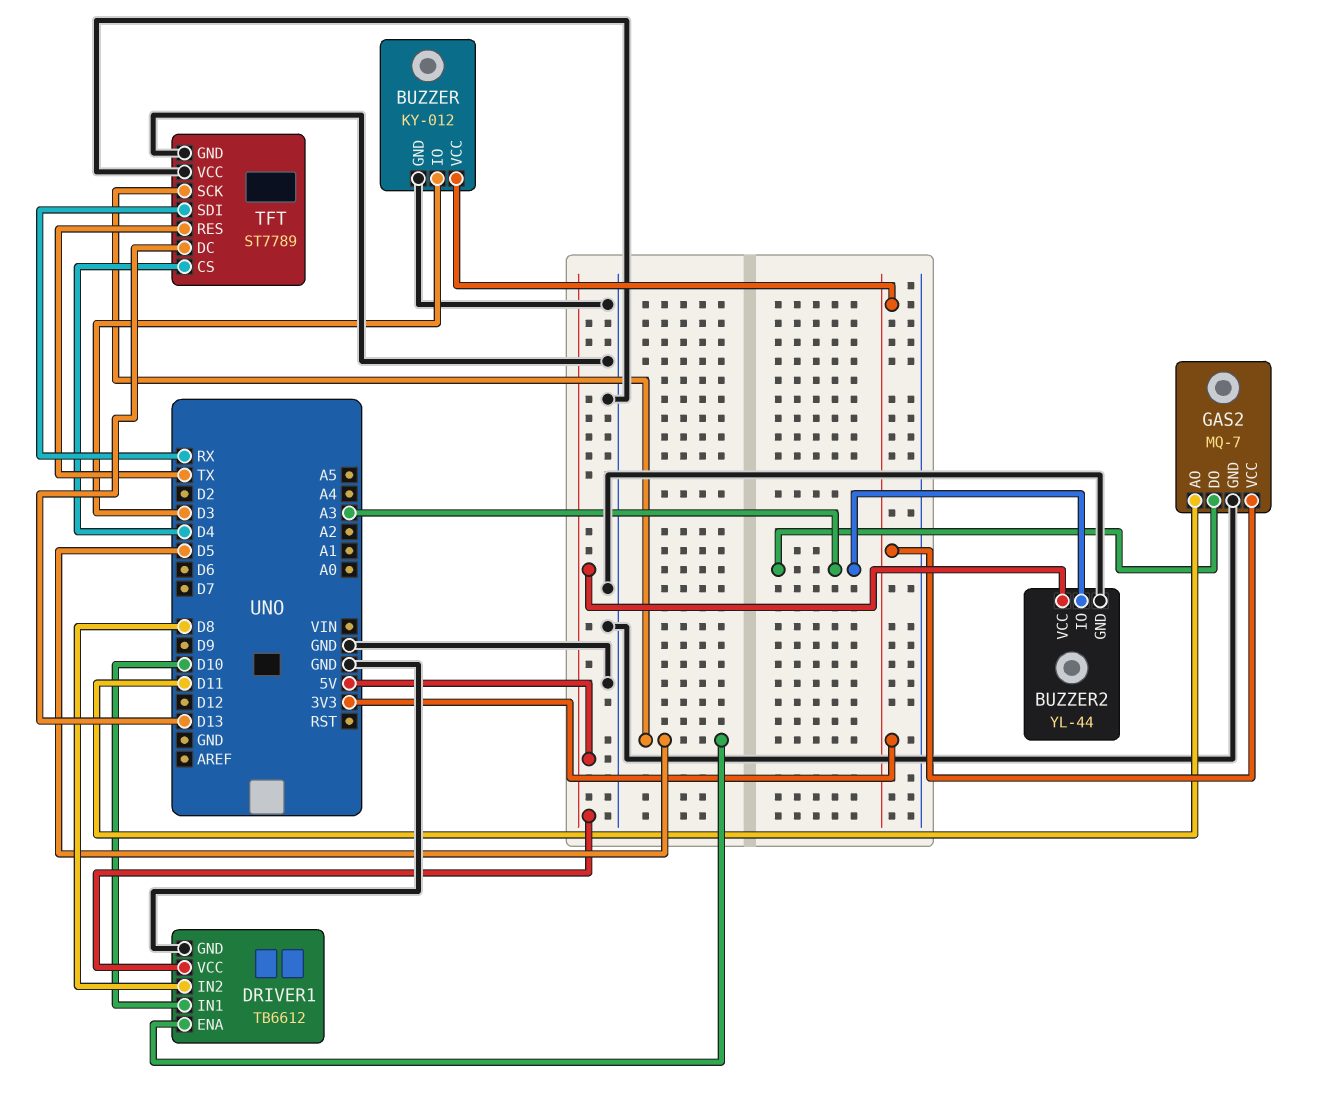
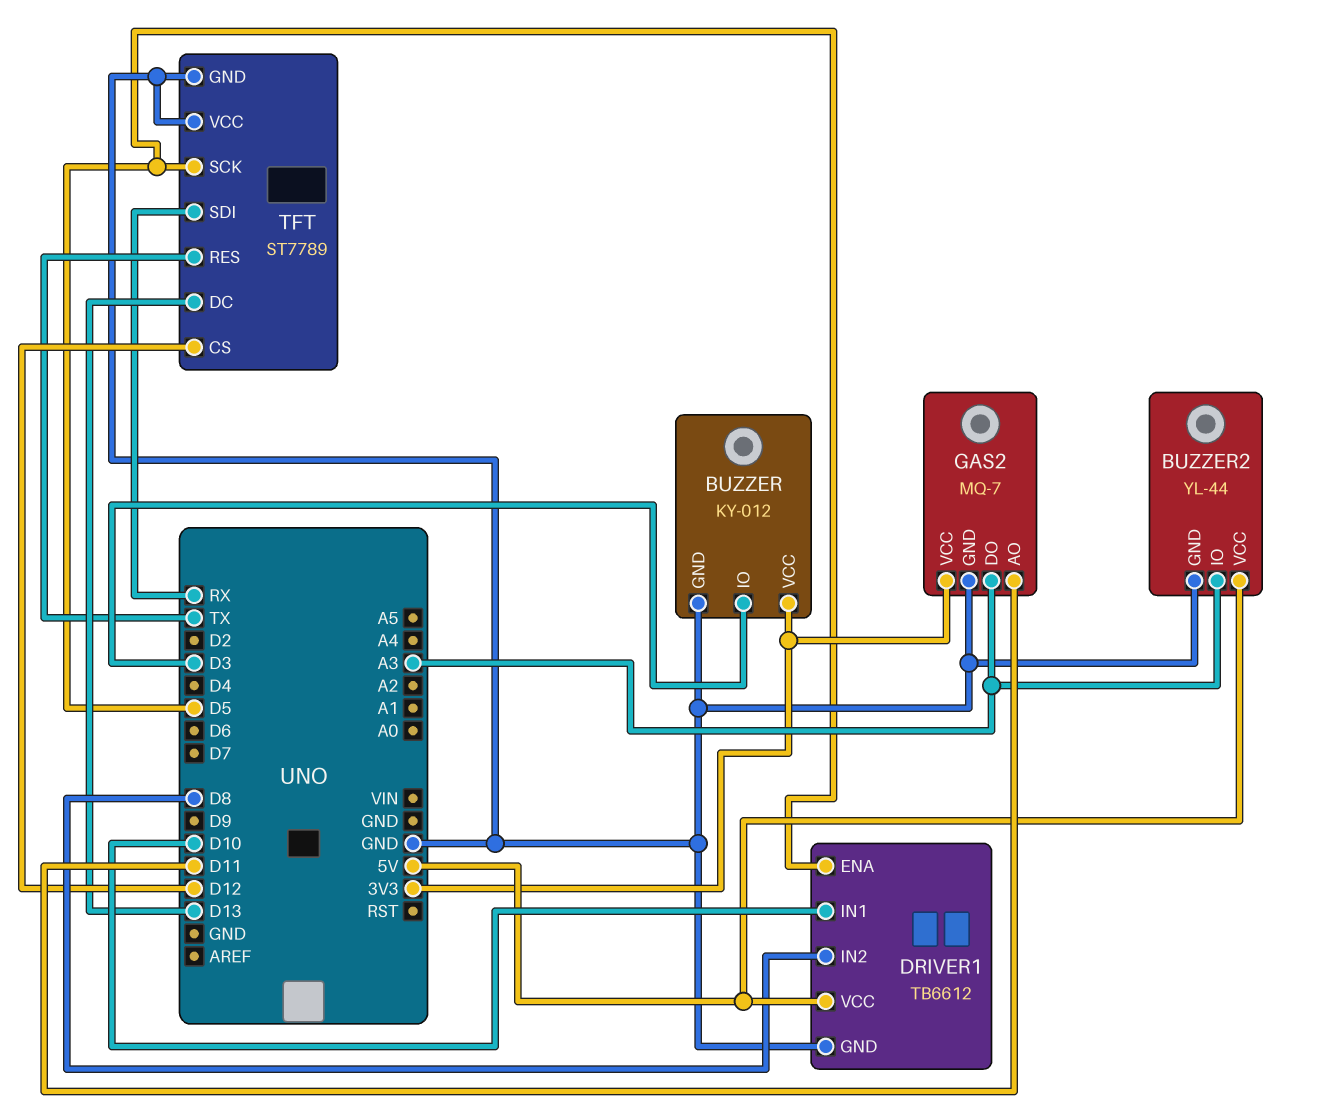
TFT pin CS: D4 -> D12

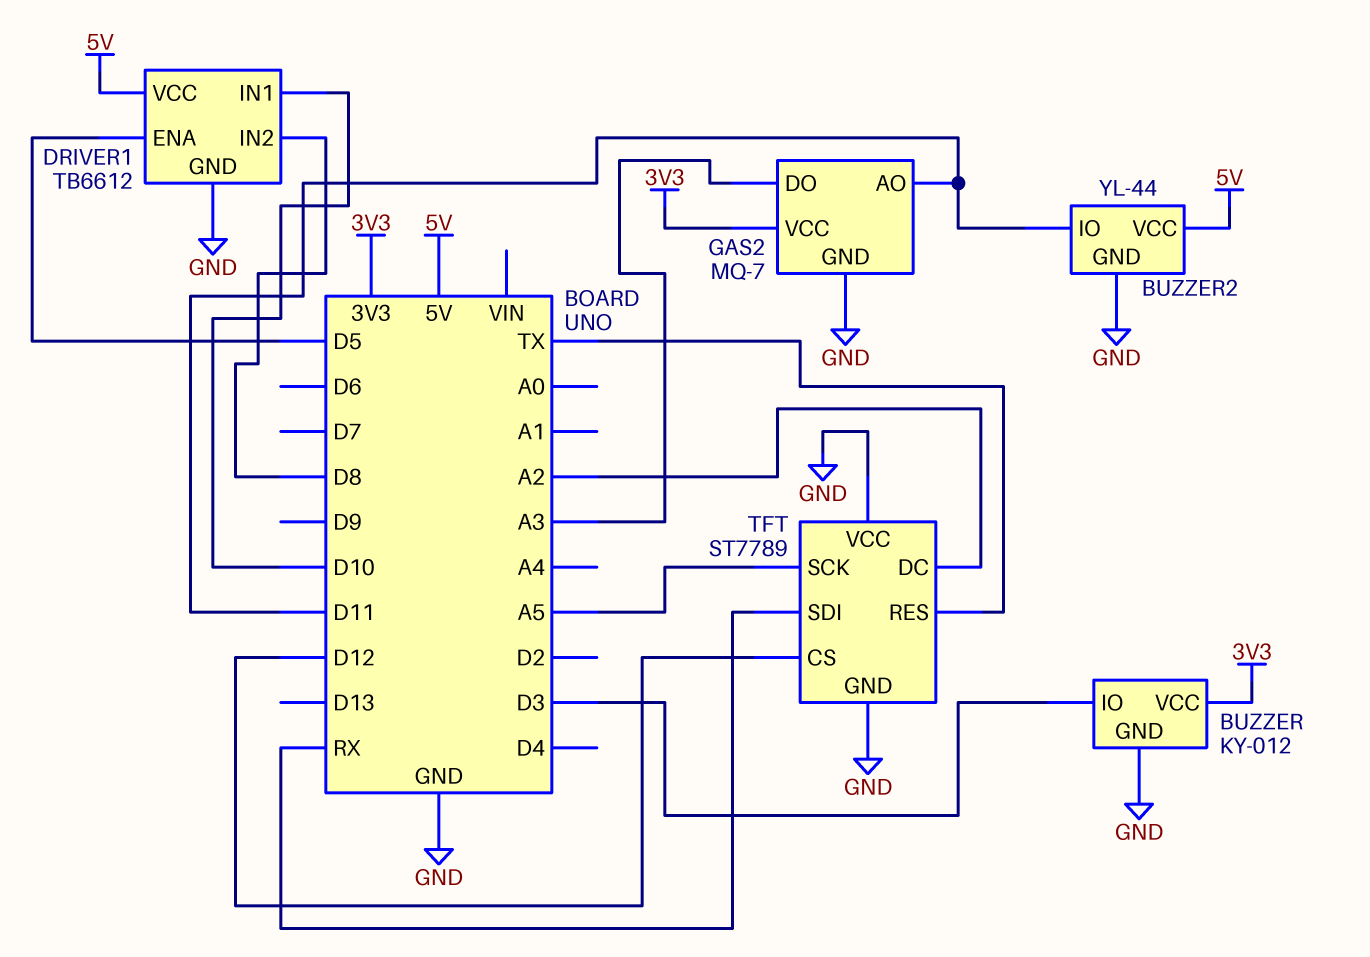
BUZZER2 pin IO: A3 -> D11
TFT pin DC: D13 -> A2
TFT pin SCK: D5 -> A5

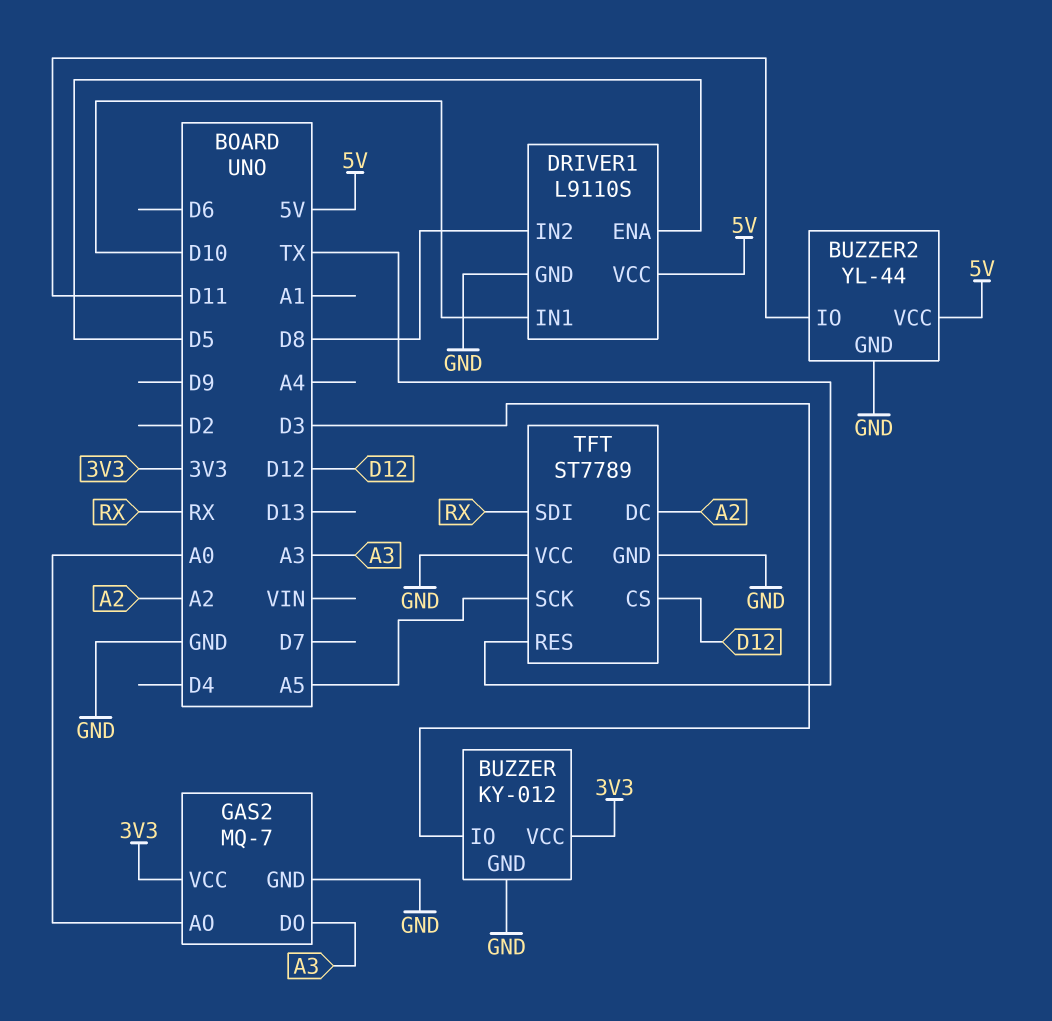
DRIVER1: TB6612 -> L9110S
GAS2 pin AO: D11 -> A0

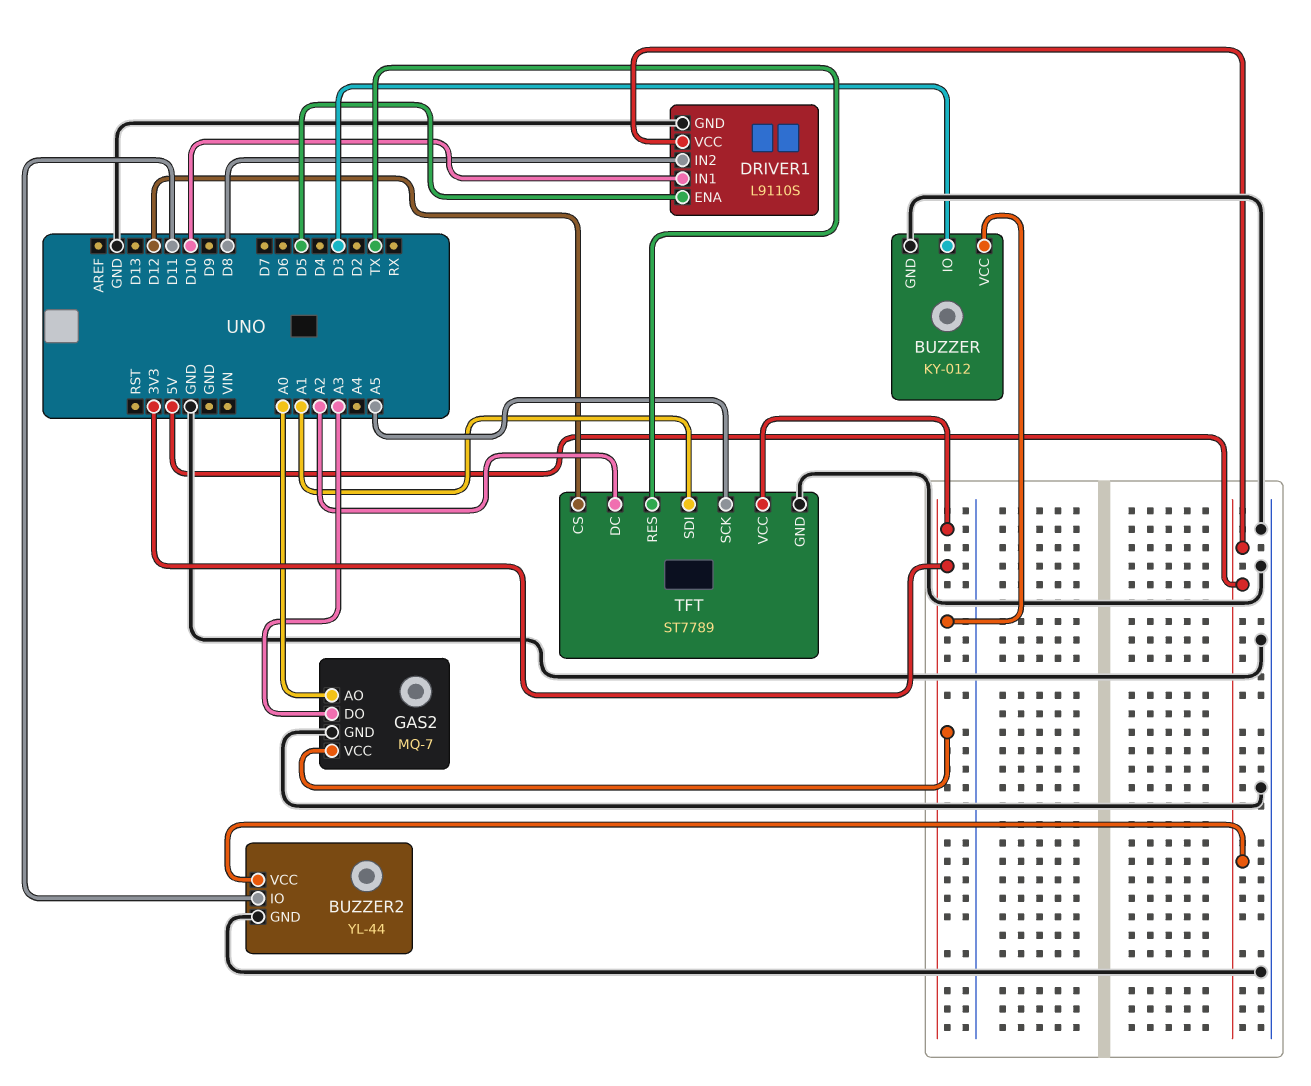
TFT pin SDI: RX -> A1
TFT pin VCC: GND -> 3V3

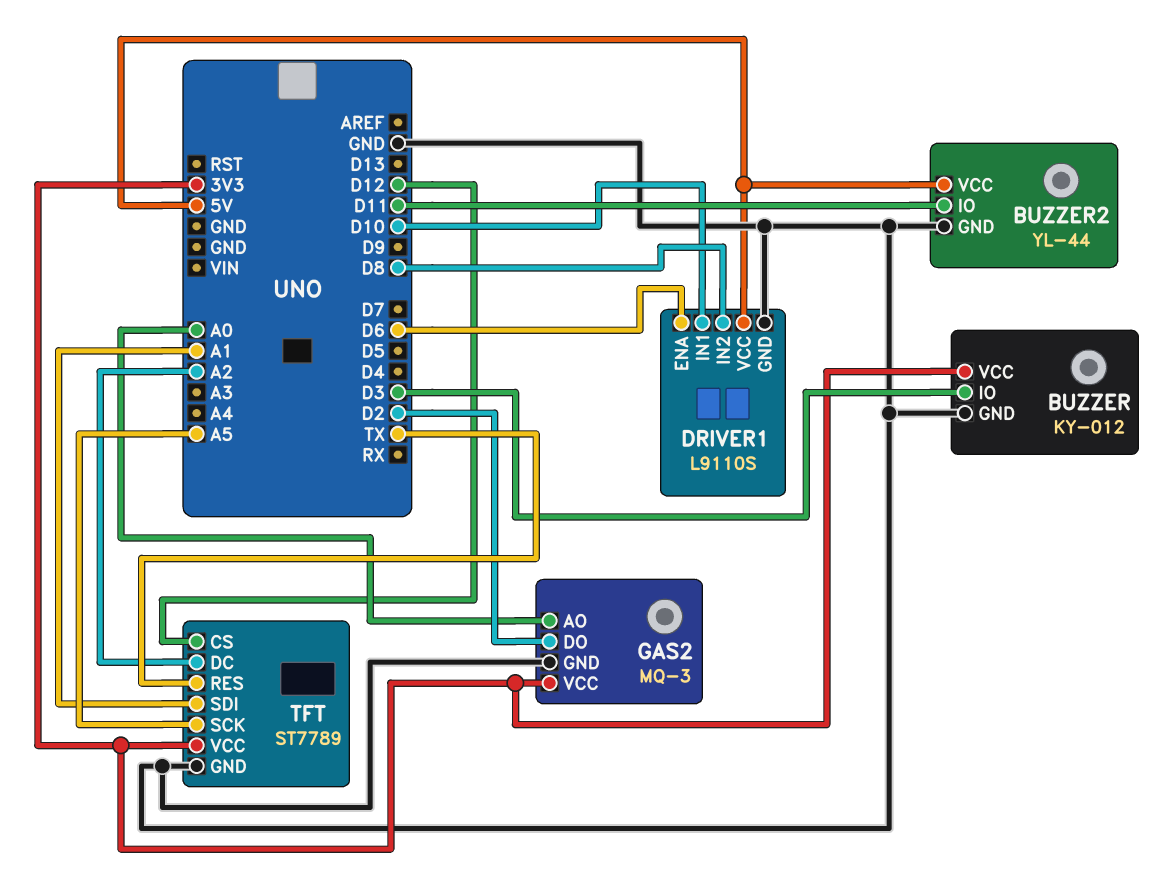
DRIVER1 pin ENA: D5 -> D6
GAS2: MQ-7 -> MQ-3
GAS2 pin DO: A3 -> D2

